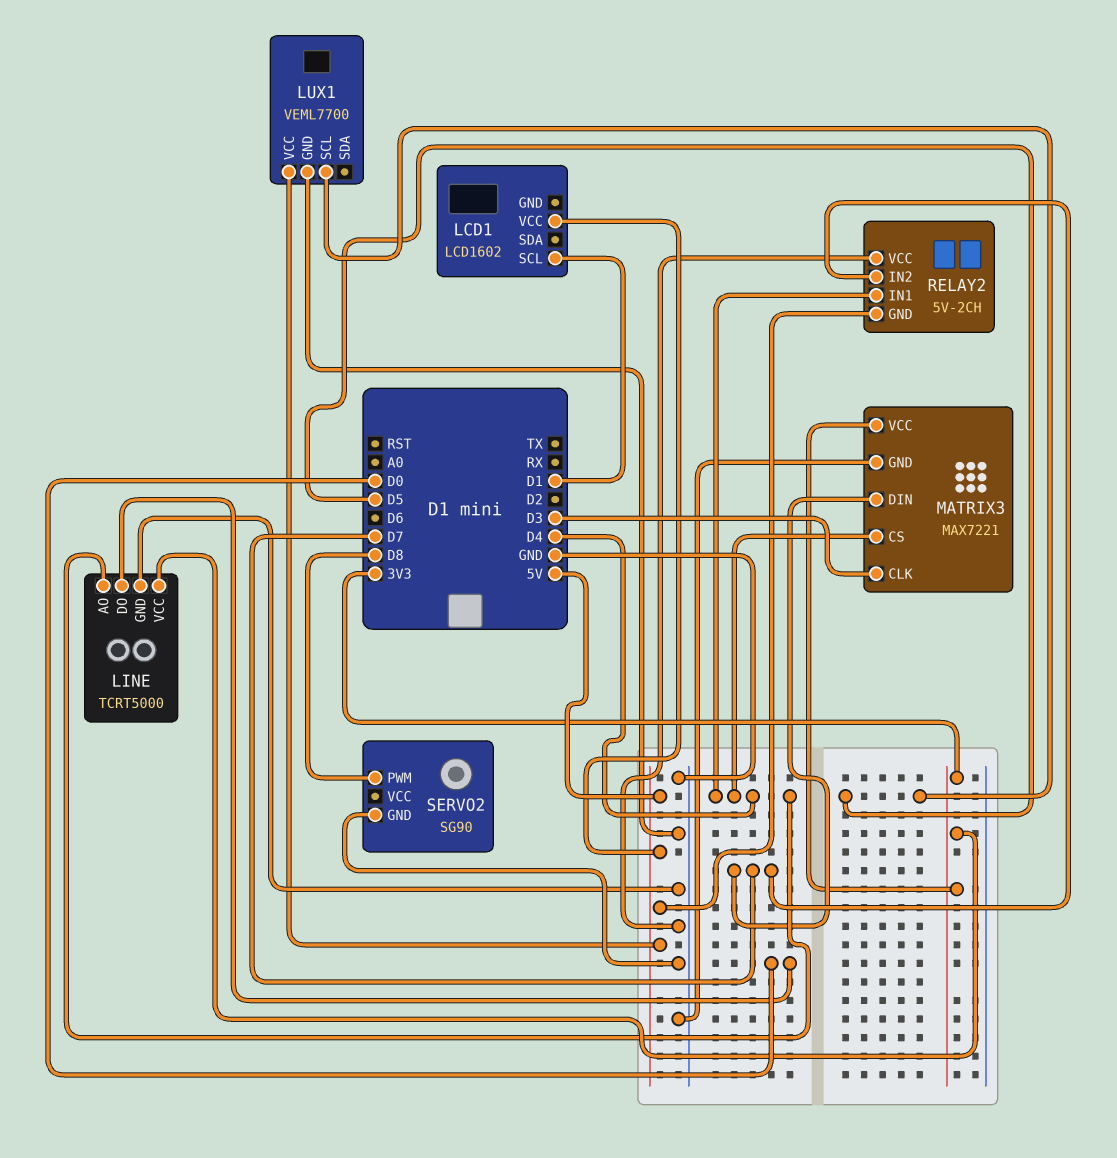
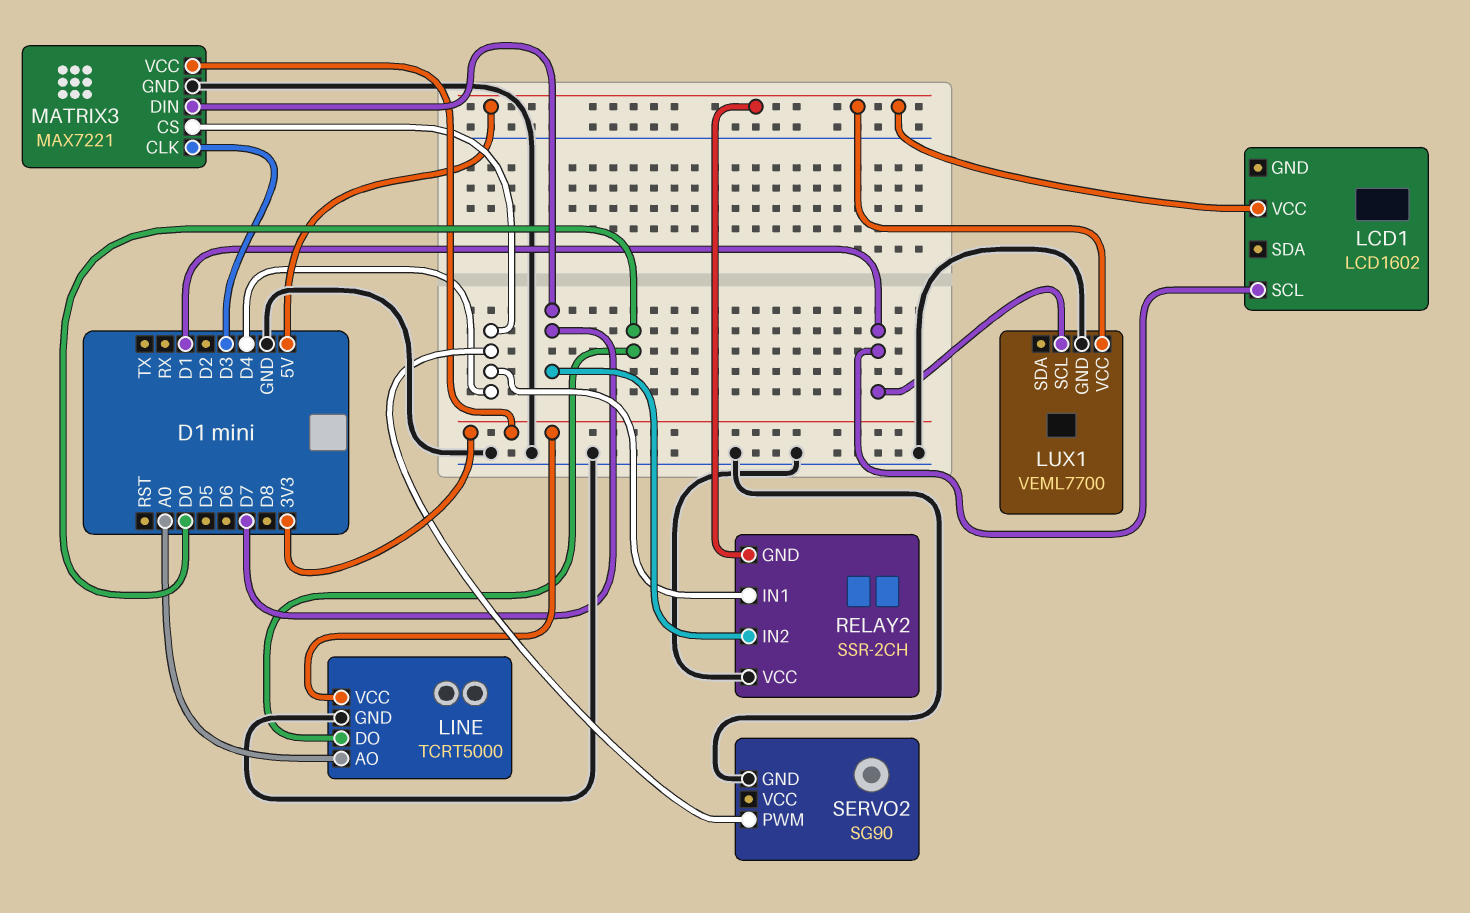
LINE pin AO: D4 -> A0
LUX1 pin SCL: D5 -> D1
RELAY2: 5V-2CH -> SSR-2CH
SERVO2 pin PWM: D8 -> D4

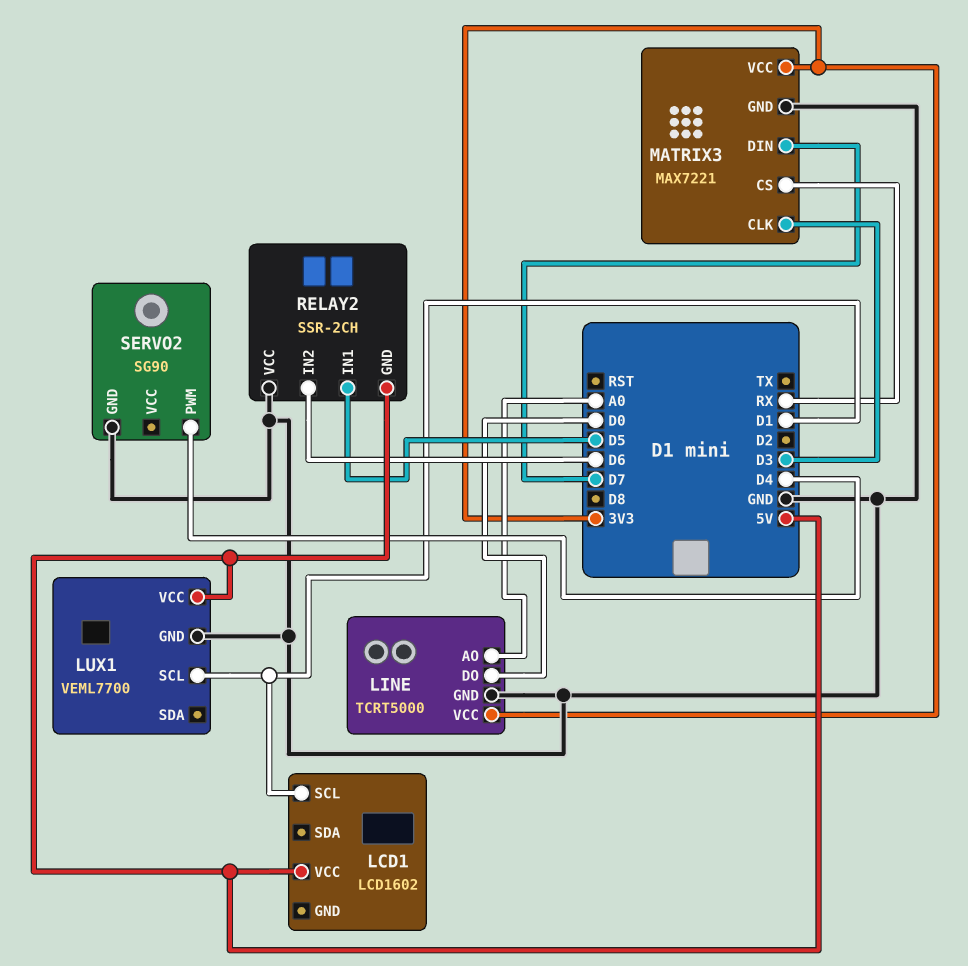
MATRIX3 pin CS: D4 -> RX
RELAY2 pin IN1: D4 -> D5
RELAY2 pin IN2: D7 -> D6

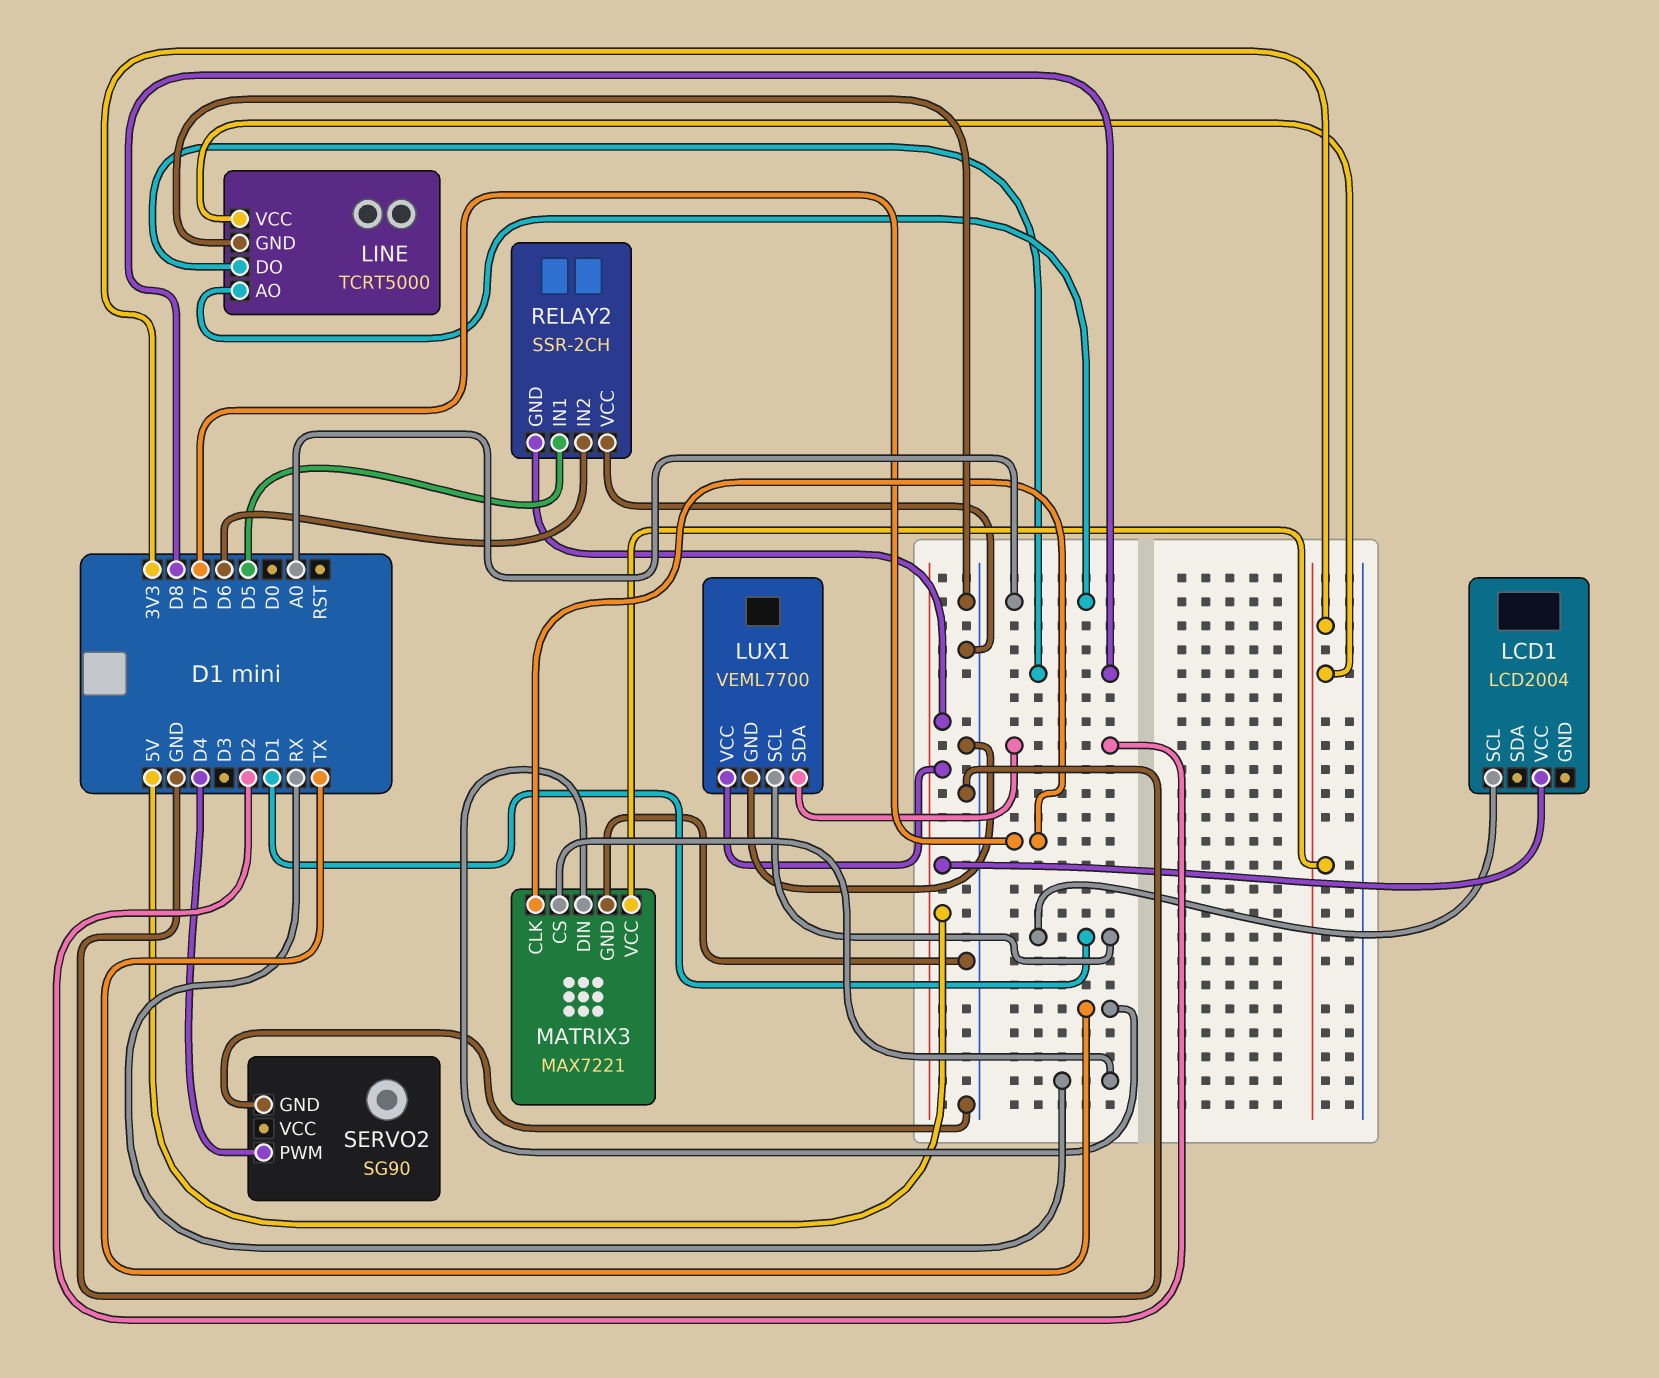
LCD1: LCD1602 -> LCD2004
LINE pin DO: D0 -> D8
LUX1 pin SDA: none -> D2
MATRIX3 pin CLK: D3 -> D7
MATRIX3 pin DIN: D7 -> TX

